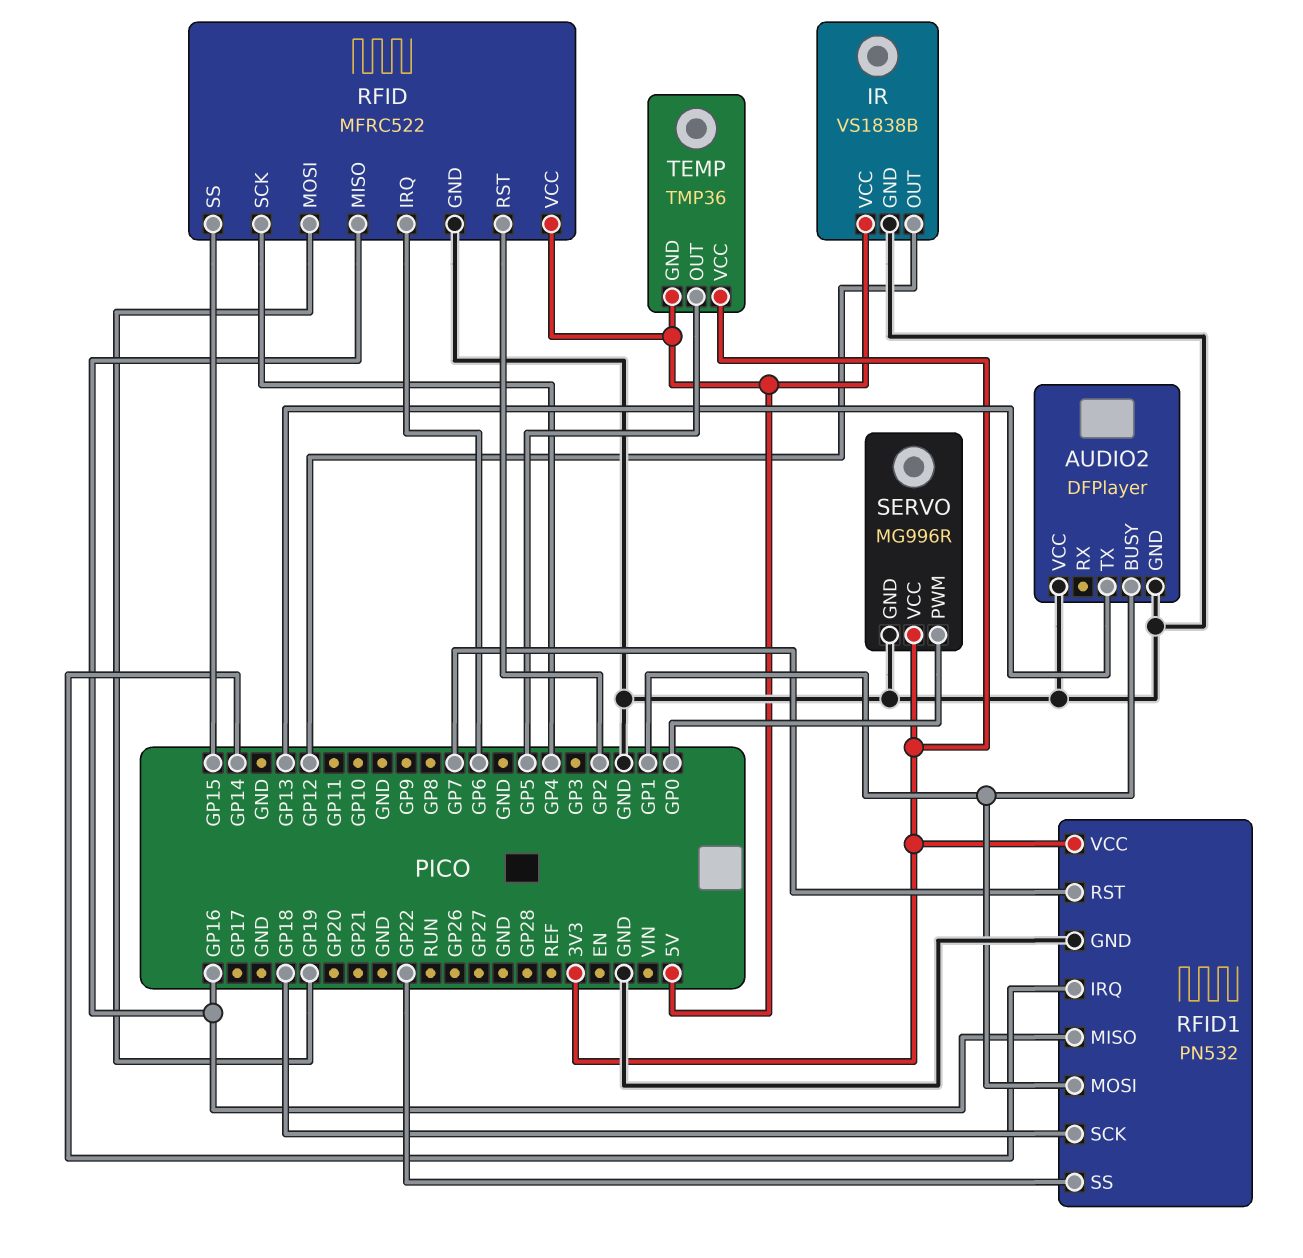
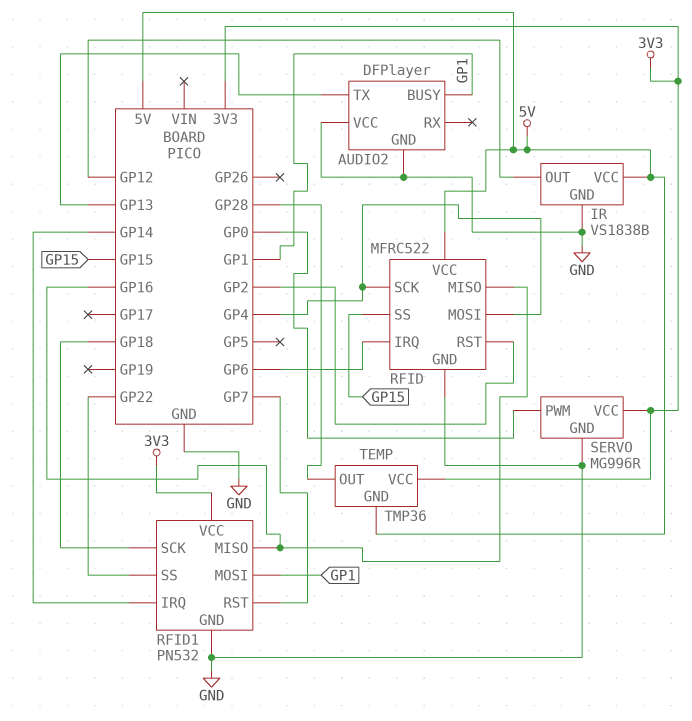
RFID pin MOSI: GP19 -> GP4
TEMP pin OUT: GP5 -> GP28

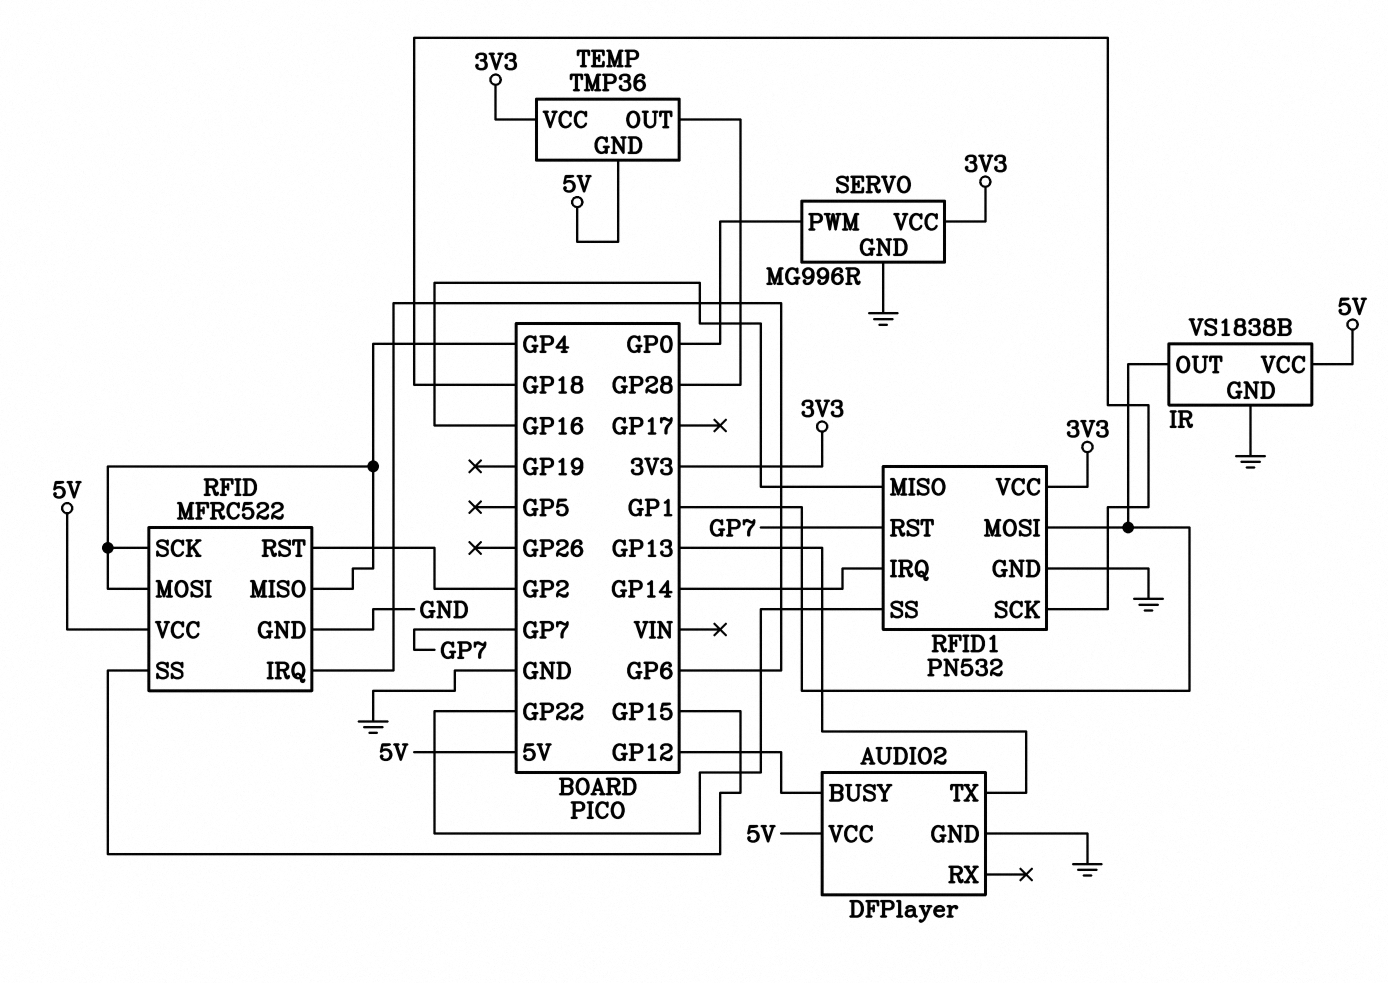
AUDIO2 pin BUSY: GP1 -> GP12
AUDIO2 pin VCC: GND -> 5V
IR pin OUT: GP12 -> GP1
RFID pin MISO: GP16 -> GP4

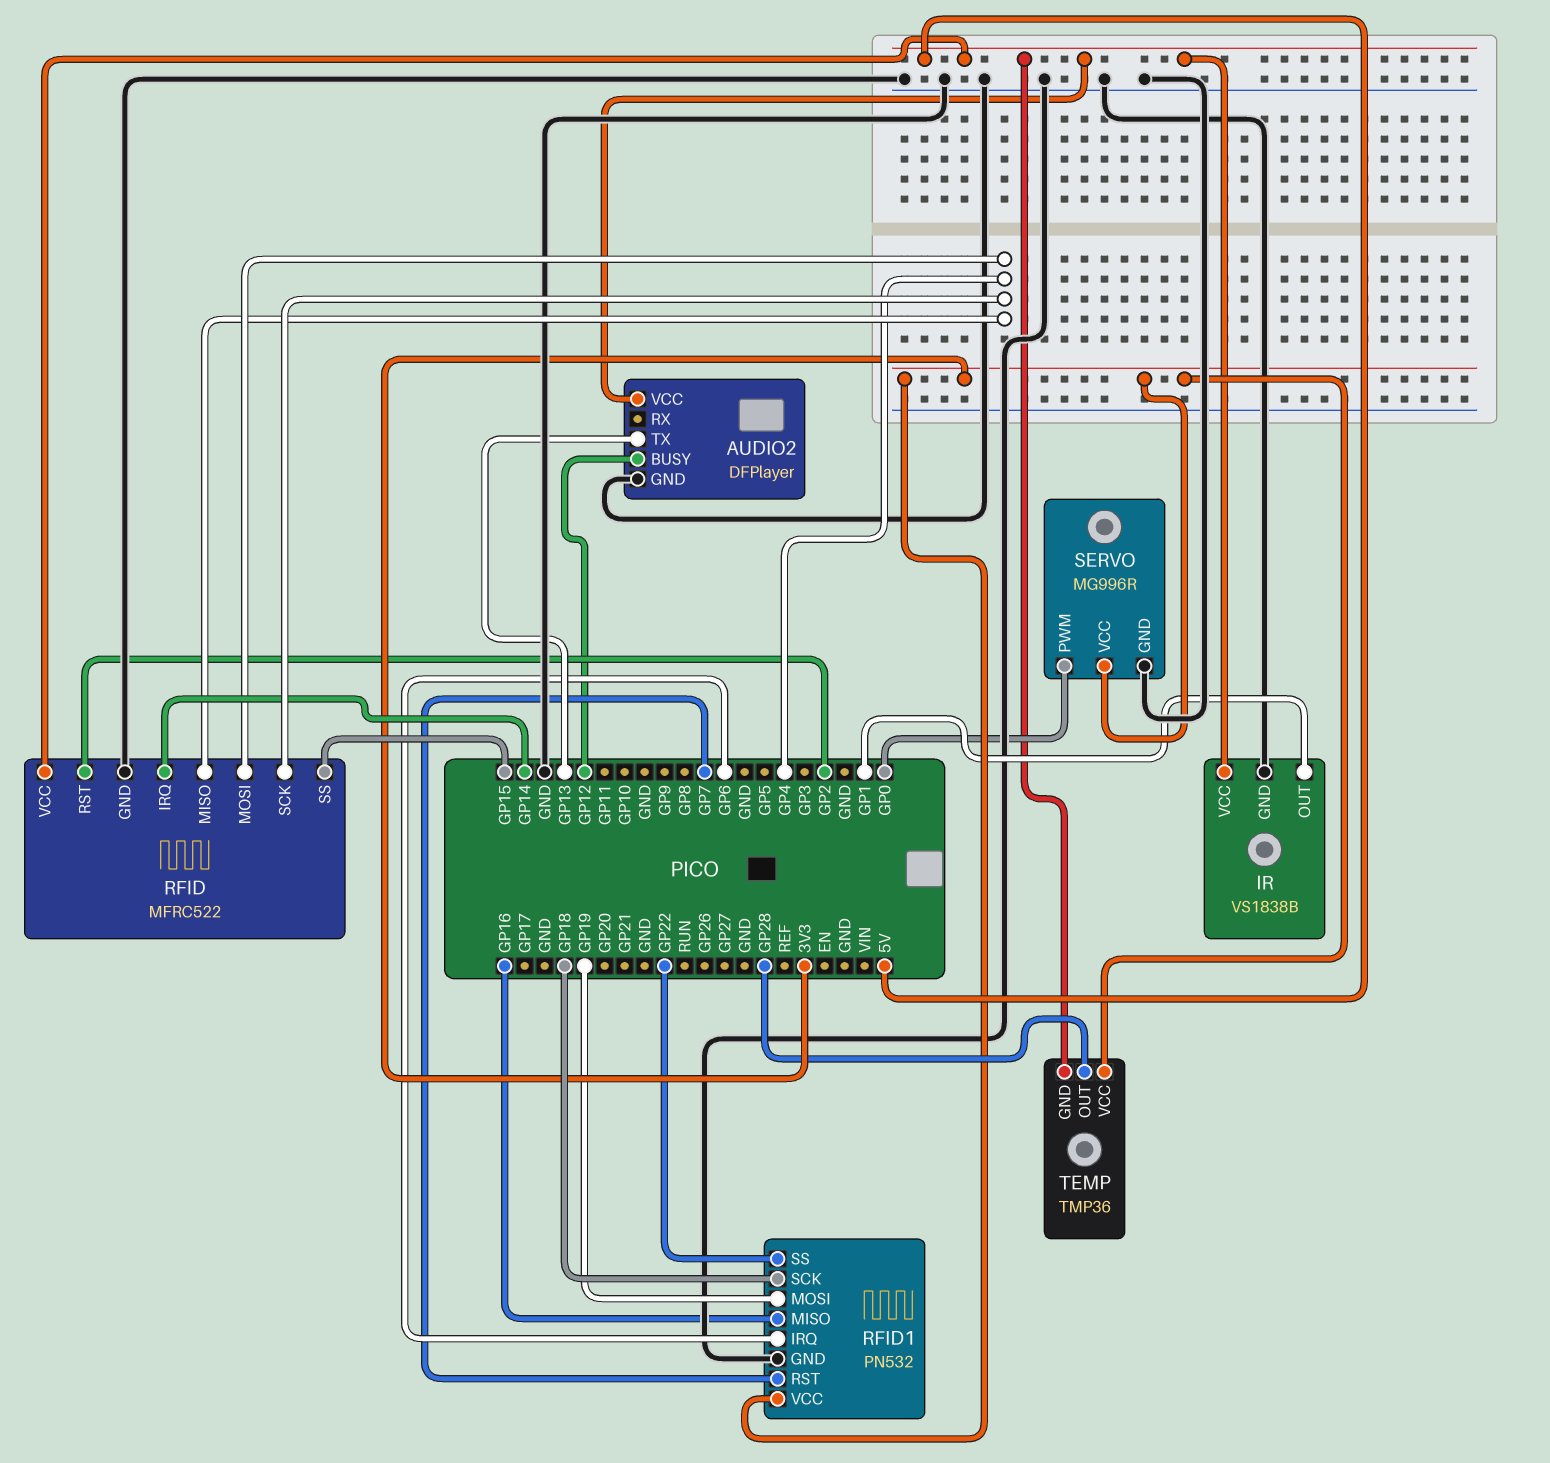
RFID pin IRQ: GP6 -> GP14
RFID1 pin IRQ: GP14 -> GP6
RFID1 pin MOSI: GP1 -> GP19

